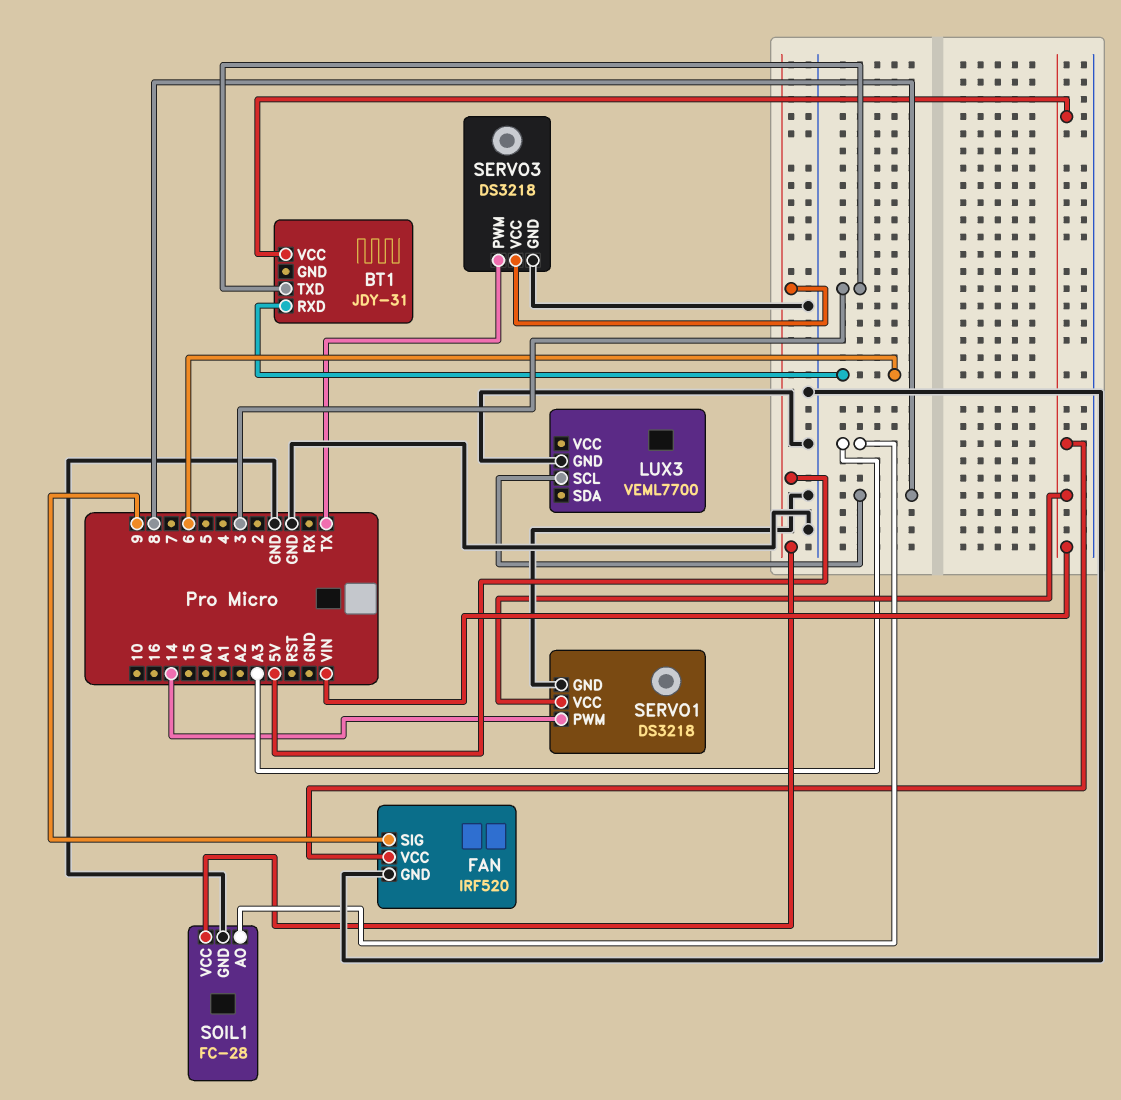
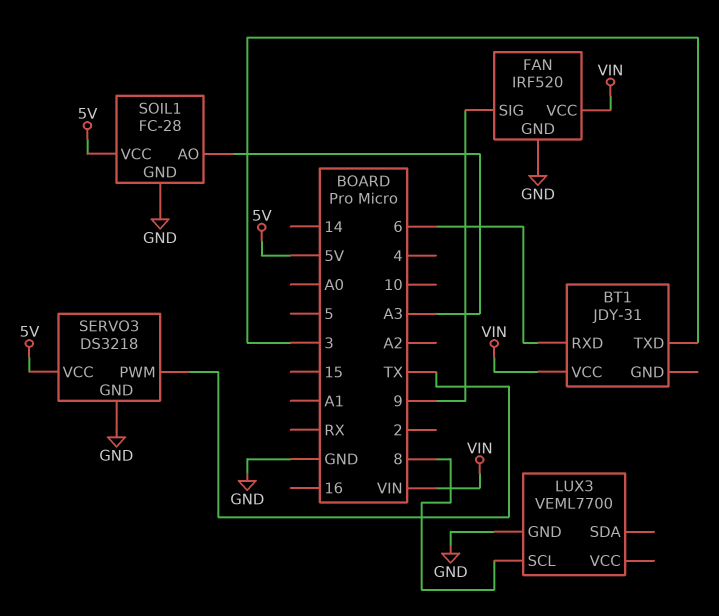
SERVO1: DS3218 -> none
SERVO1 pin GND: GND -> none
SERVO1 pin PWM: 14 -> none
SERVO1 pin VCC: VIN -> none

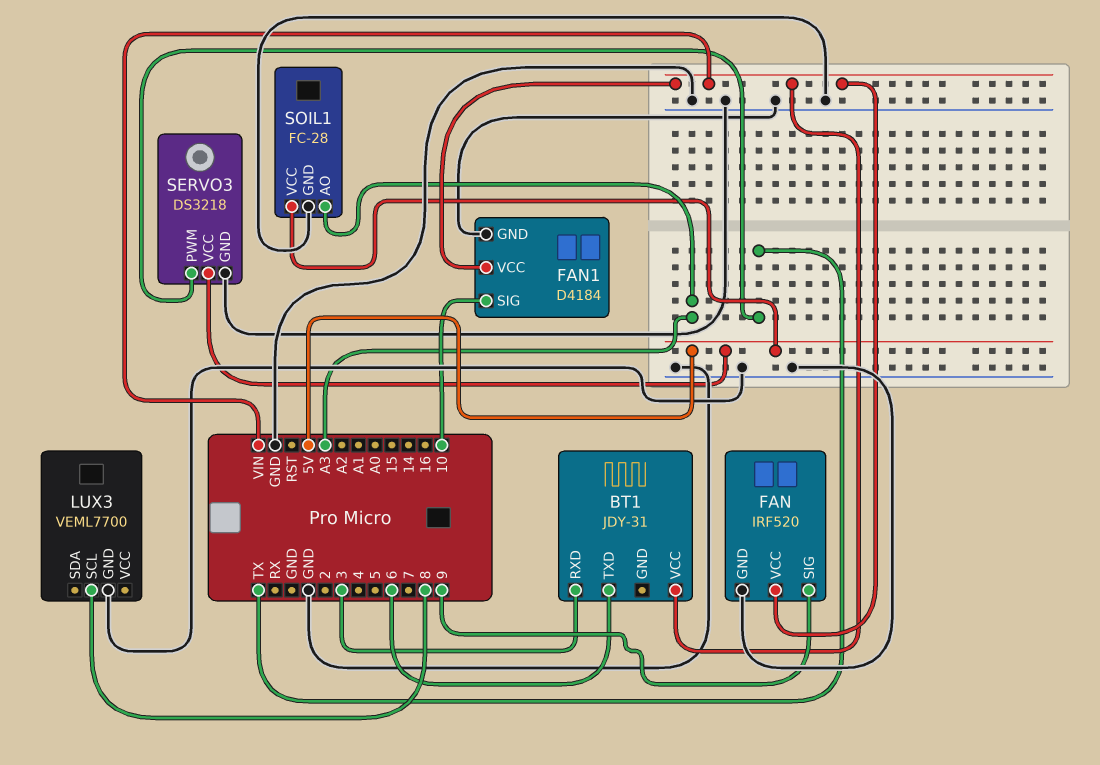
BT1 pin RXD: 6 -> 3
BT1 pin TXD: 3 -> 6
FAN1: none -> D4184
FAN1 pin GND: none -> GND
FAN1 pin SIG: none -> 10
FAN1 pin VCC: none -> VIN

